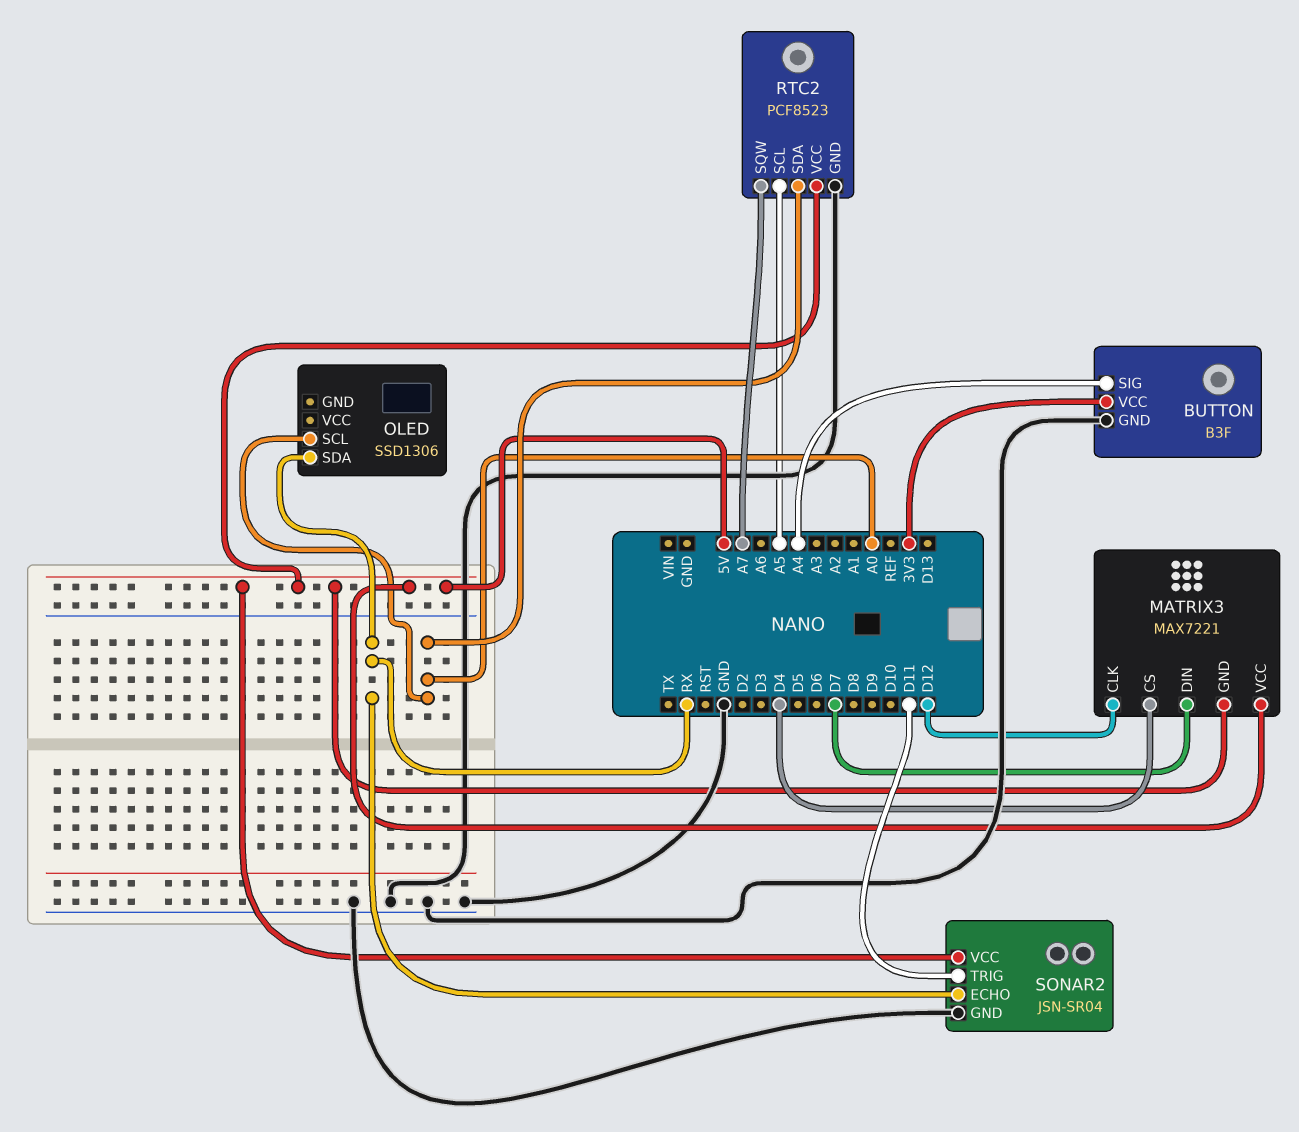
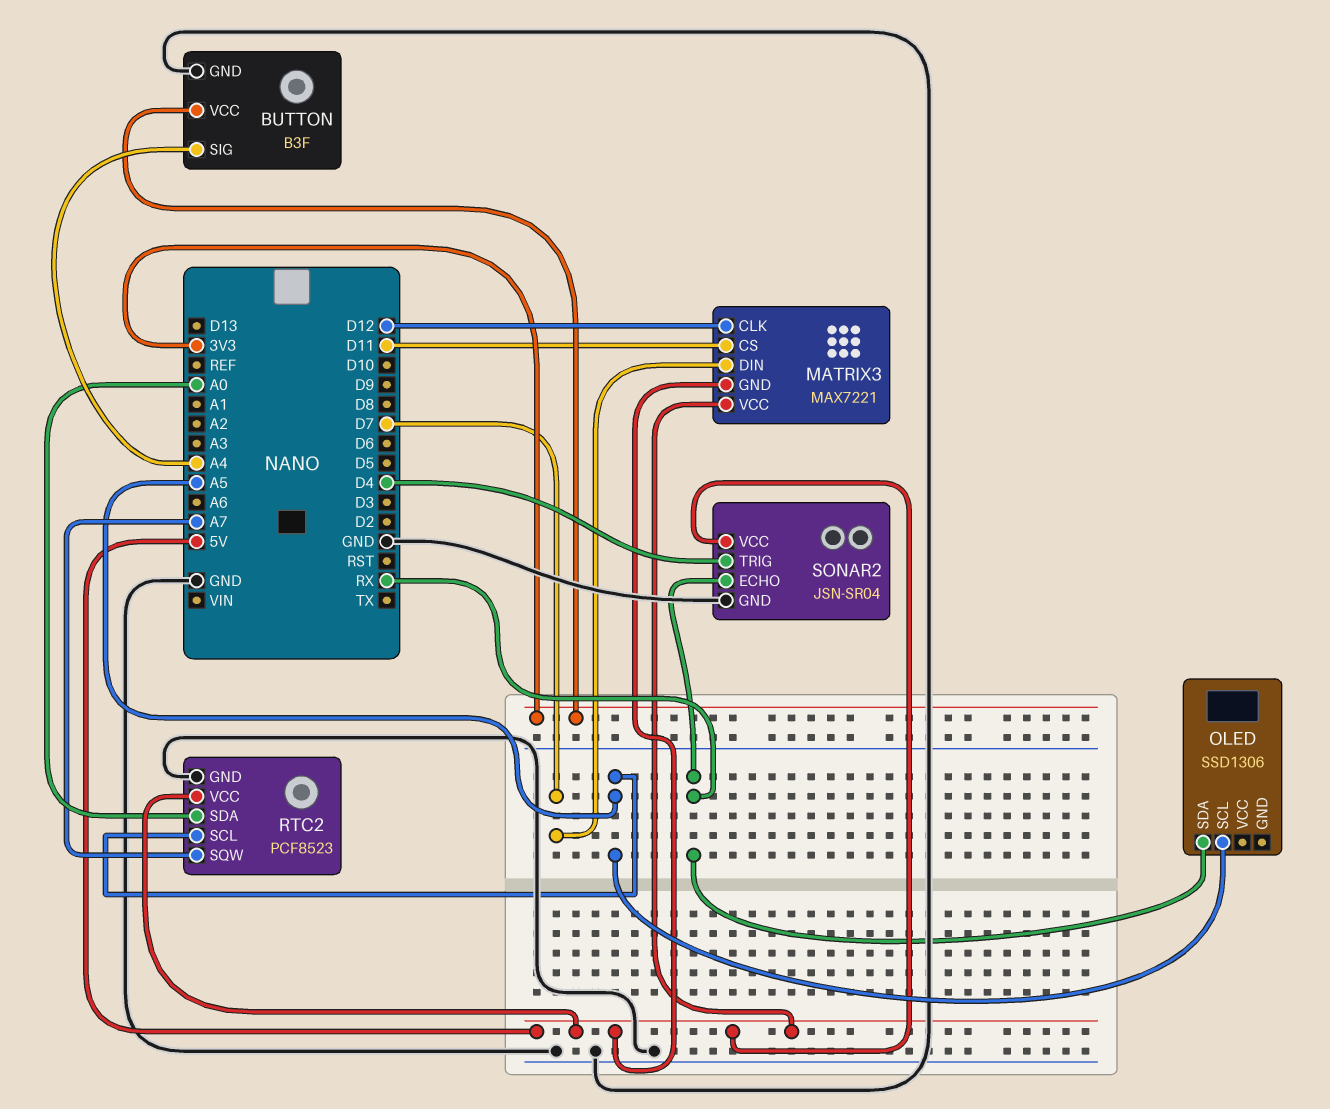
MATRIX3 pin CS: D4 -> D11
OLED pin SCL: A0 -> A5
SONAR2 pin TRIG: D11 -> D4

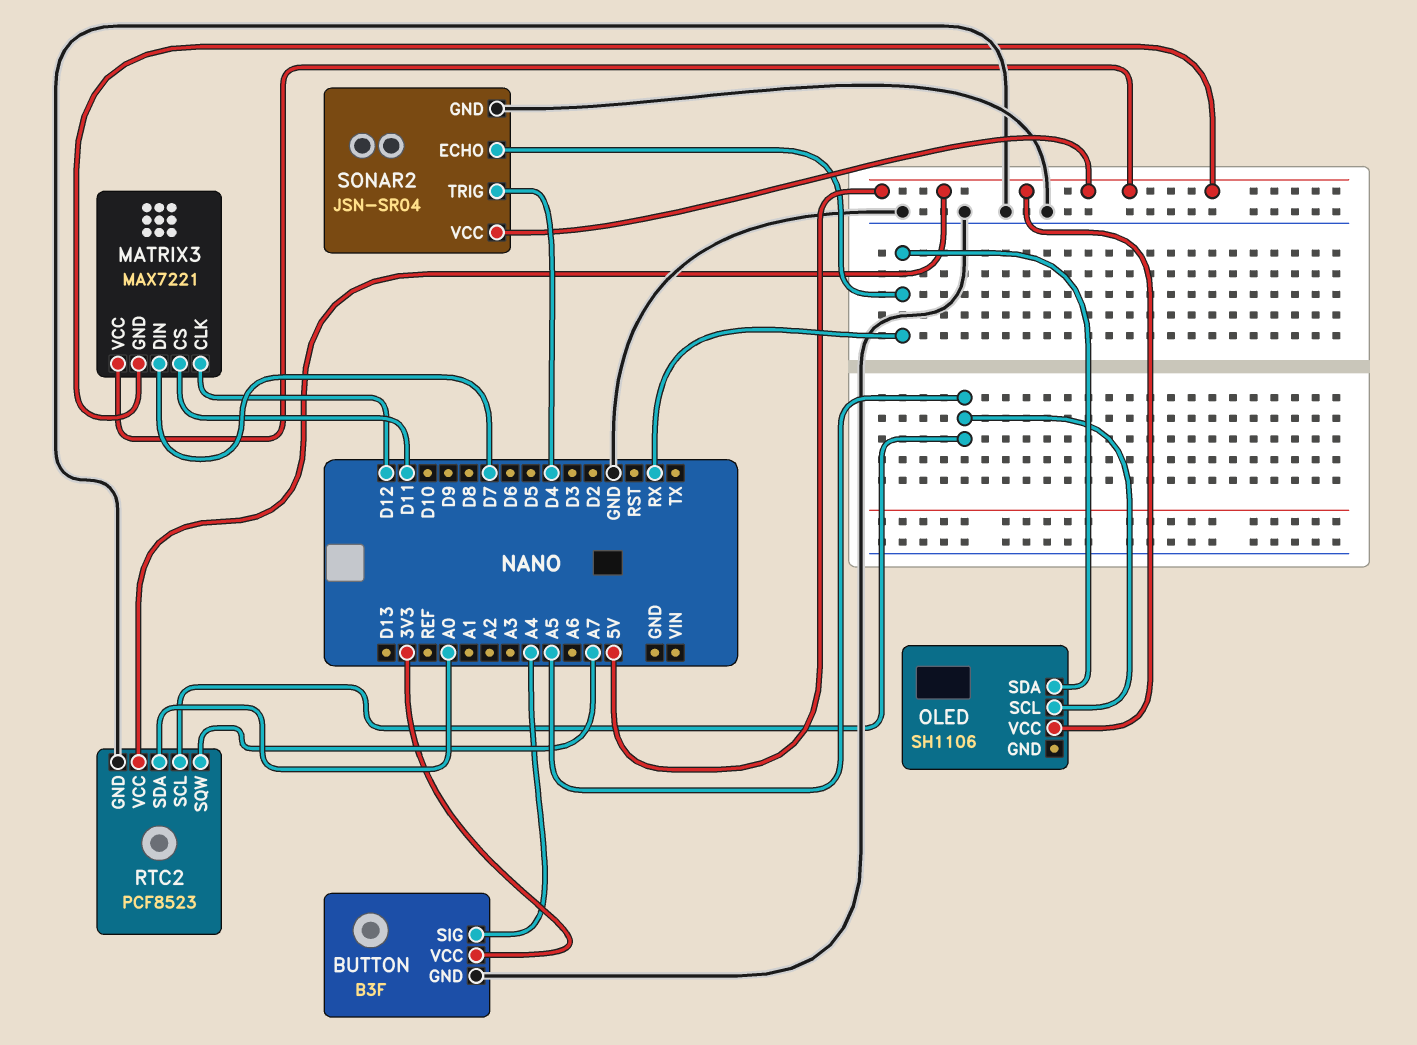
OLED: SSD1306 -> SH1106
OLED pin VCC: none -> 5V

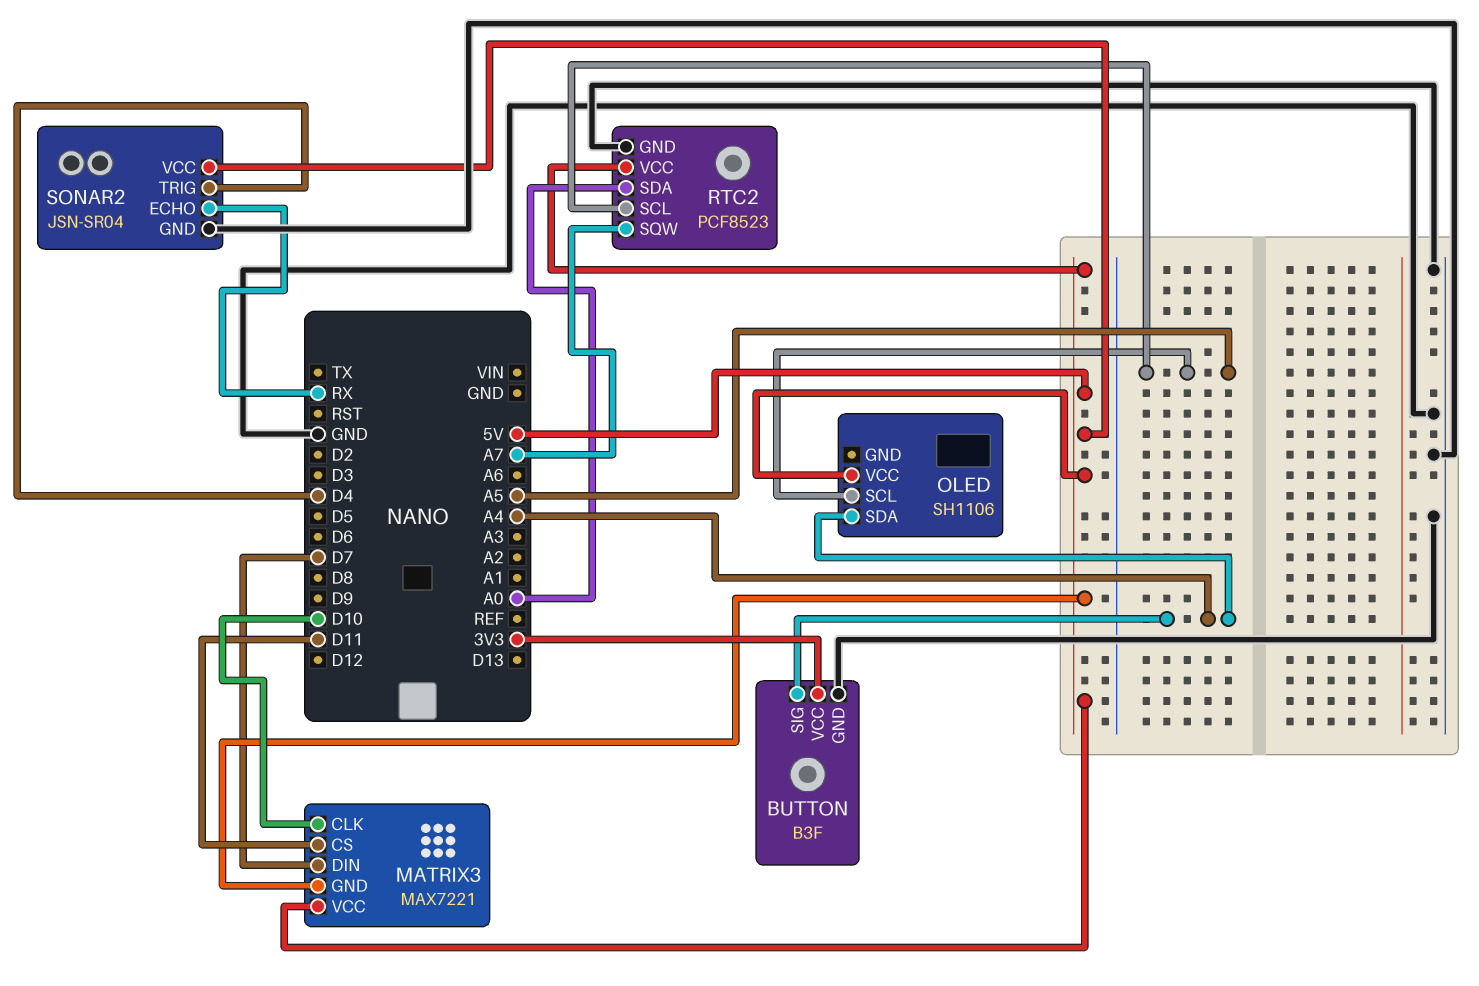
MATRIX3 pin CLK: D12 -> D10
OLED pin SDA: RX -> A4

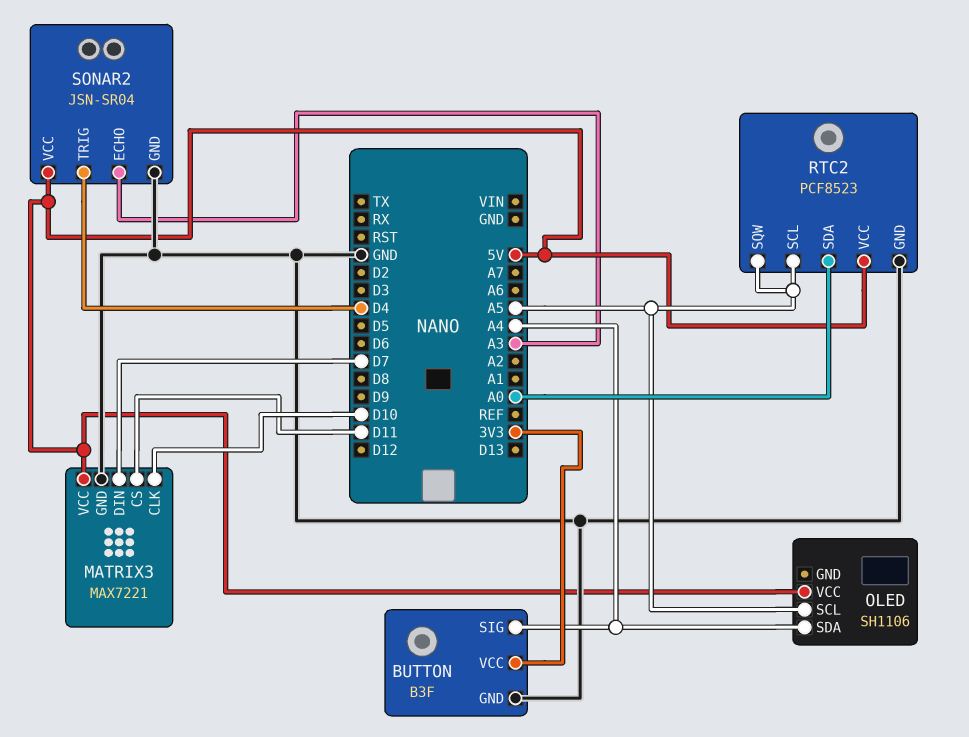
MATRIX3 pin GND: 5V -> GND
RTC2 pin SQW: A7 -> A5
SONAR2 pin ECHO: RX -> A3

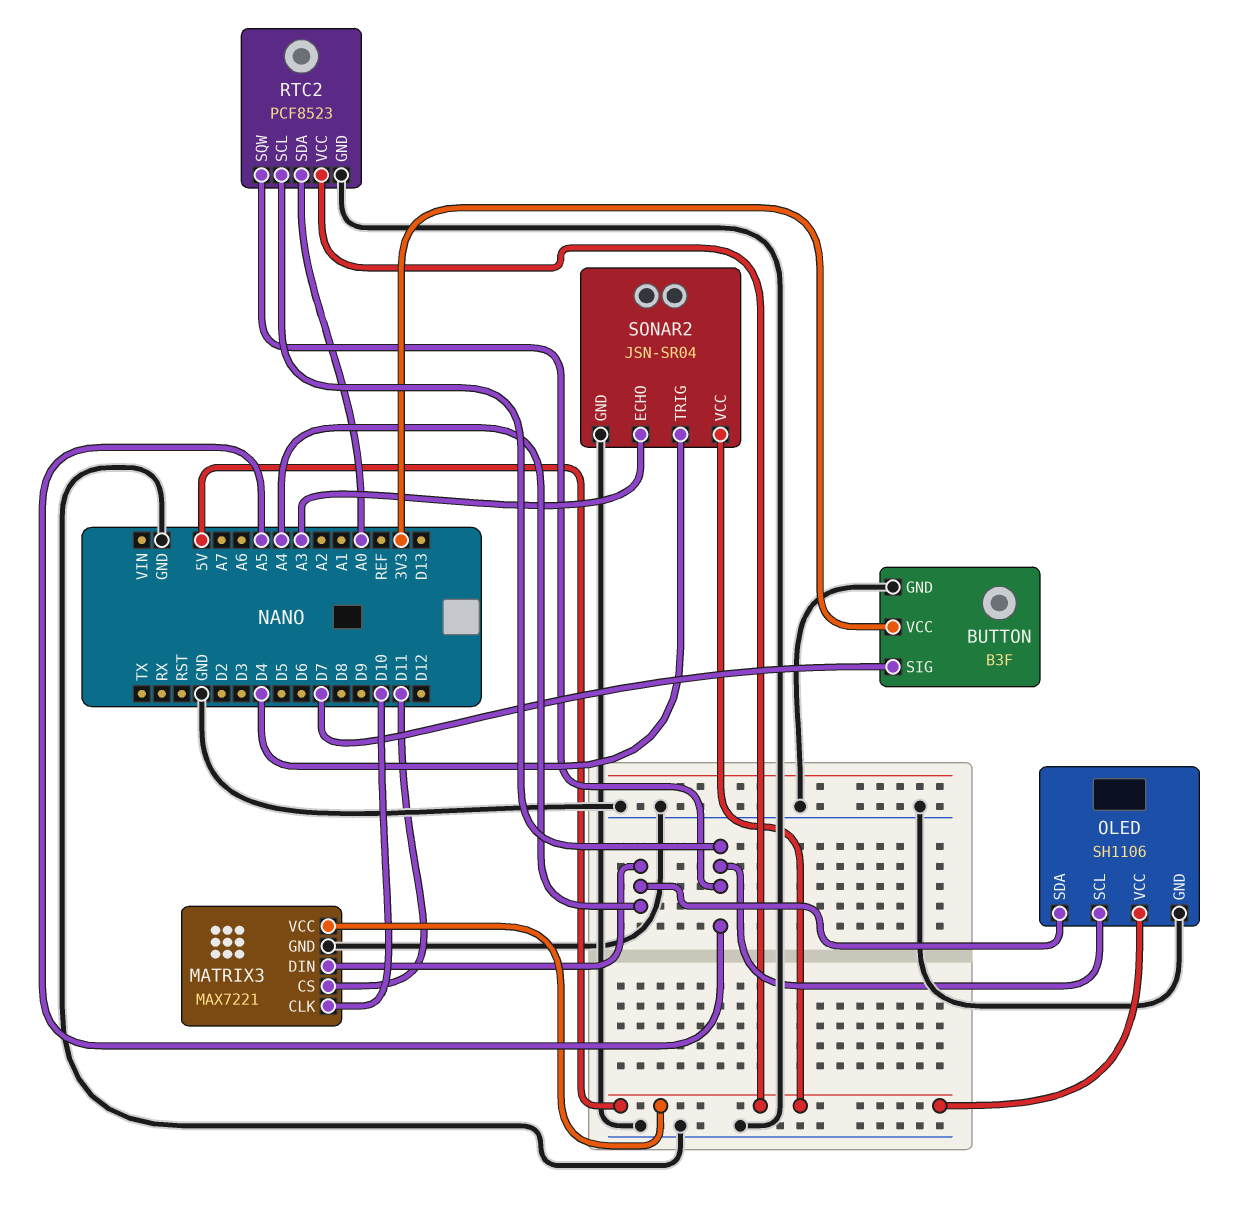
BUTTON pin SIG: A4 -> D7
MATRIX3 pin DIN: D7 -> A4
OLED pin GND: none -> GND

